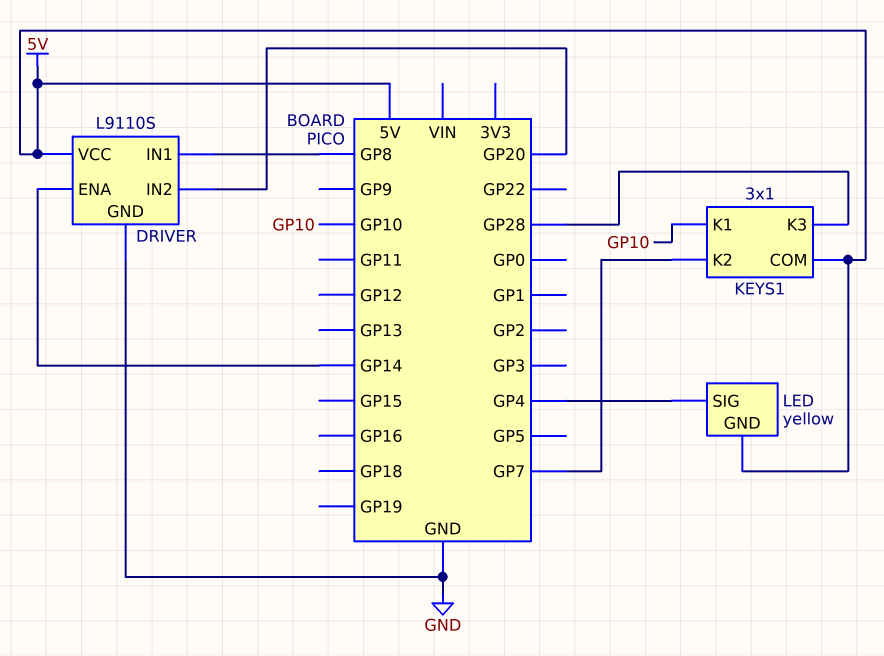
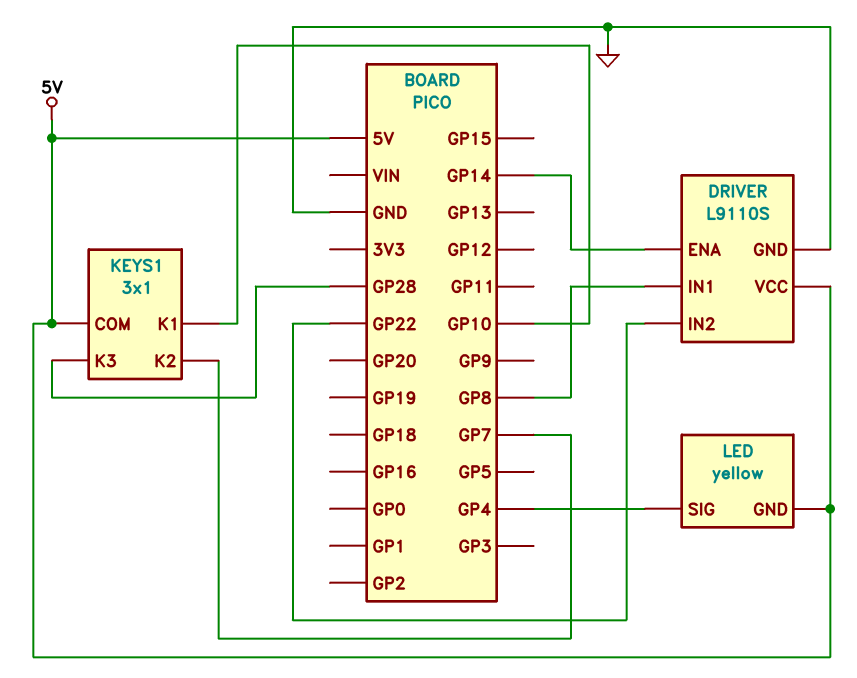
DRIVER pin IN2: GP20 -> GP22

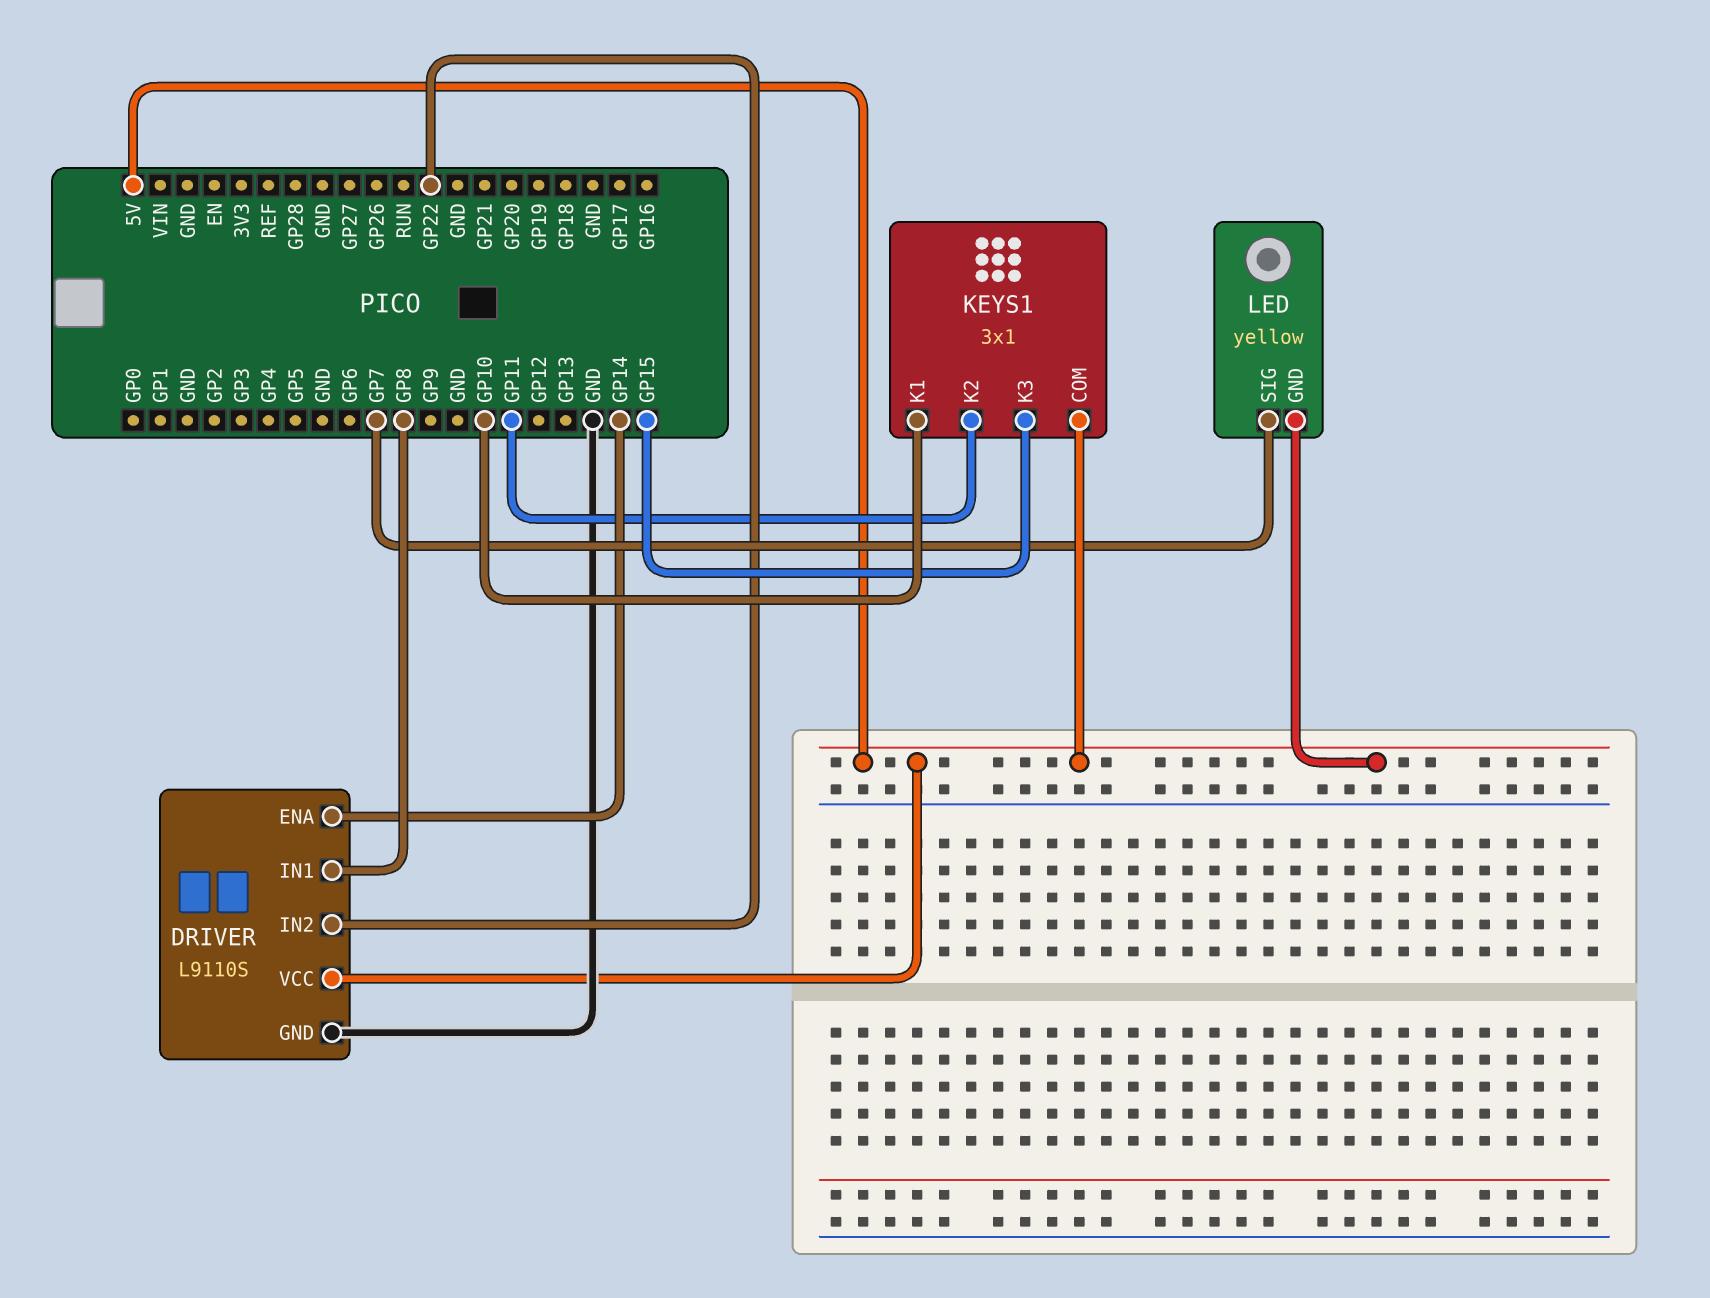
KEYS1 pin K2: GP7 -> GP11
KEYS1 pin K3: GP28 -> GP15
LED pin SIG: GP4 -> GP7

